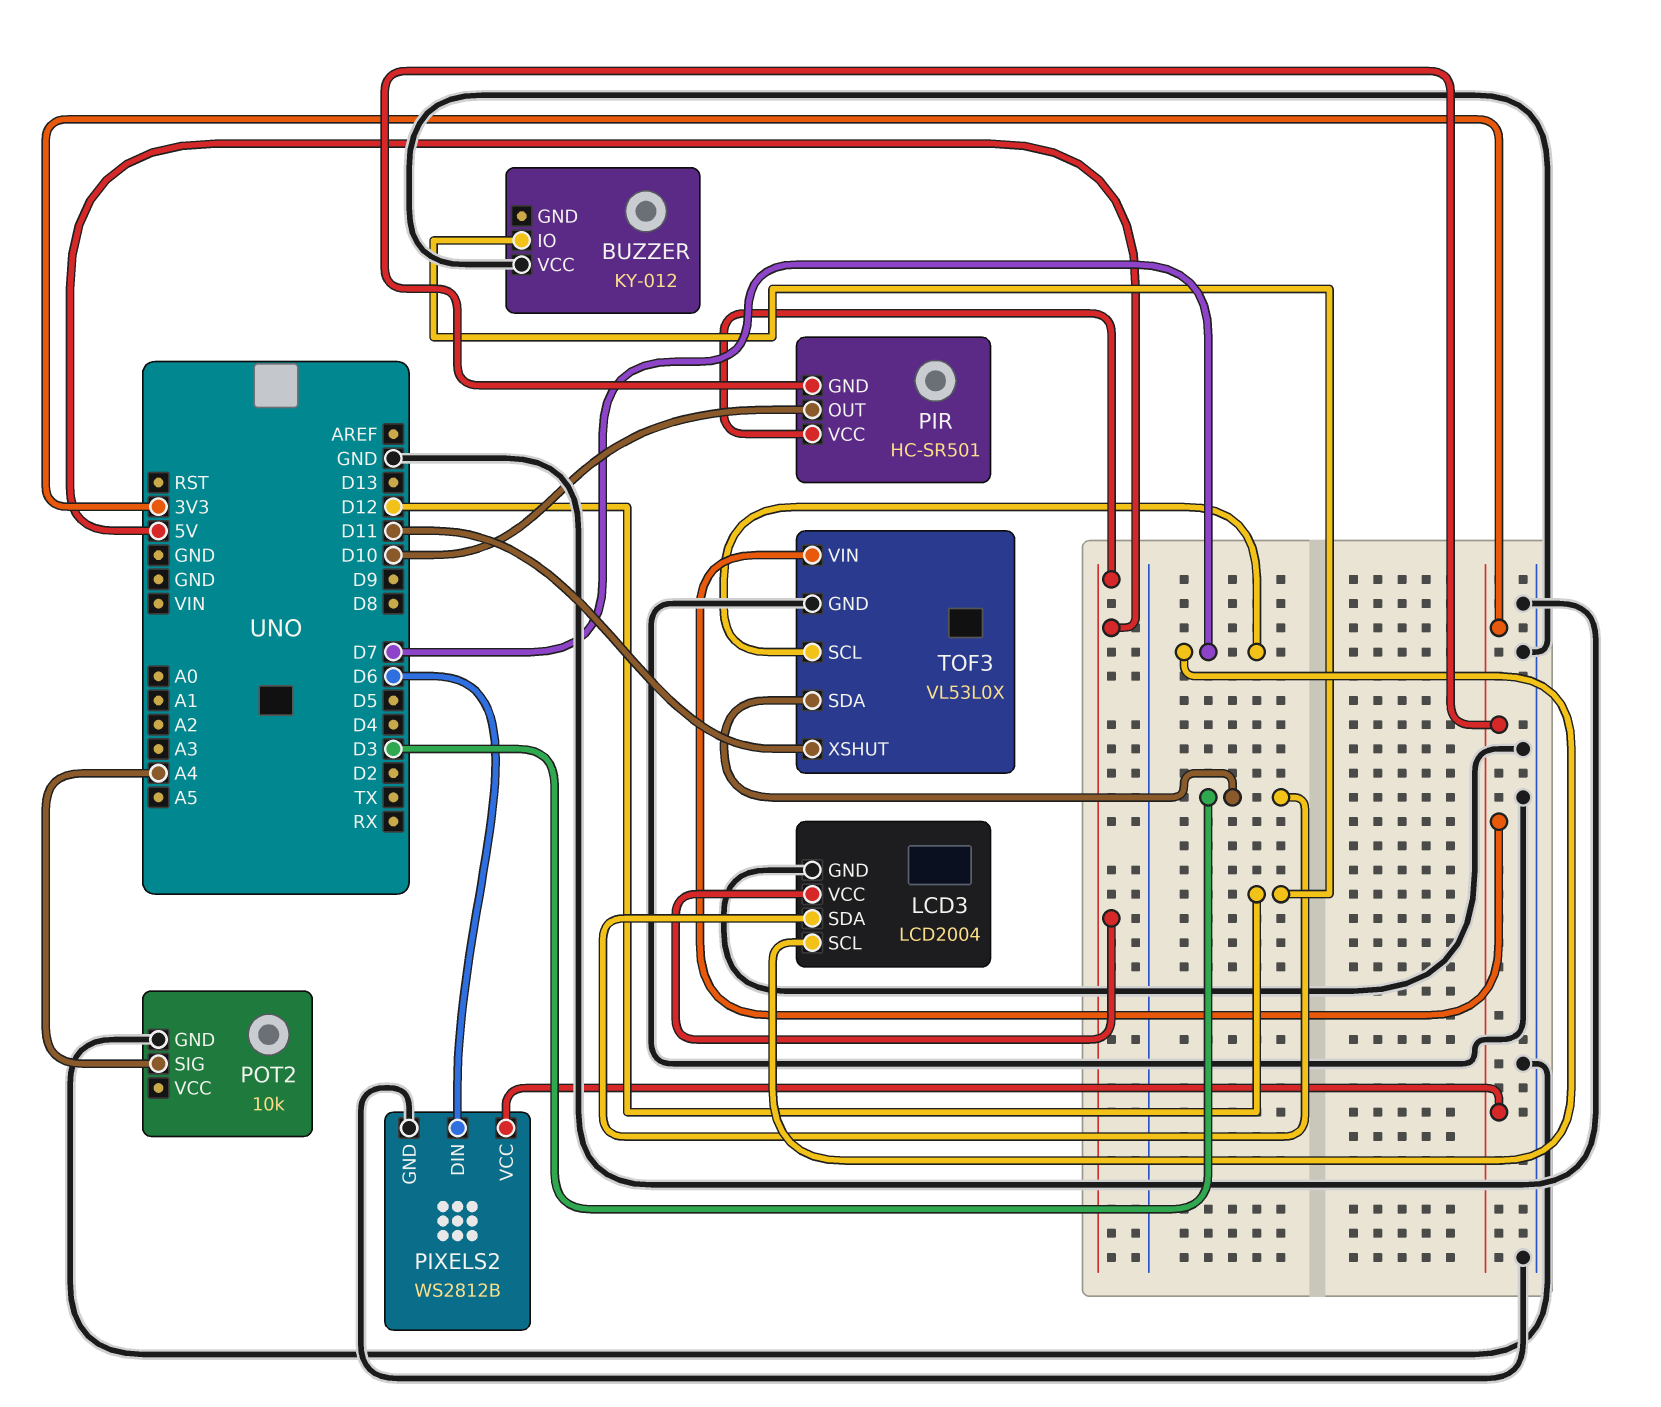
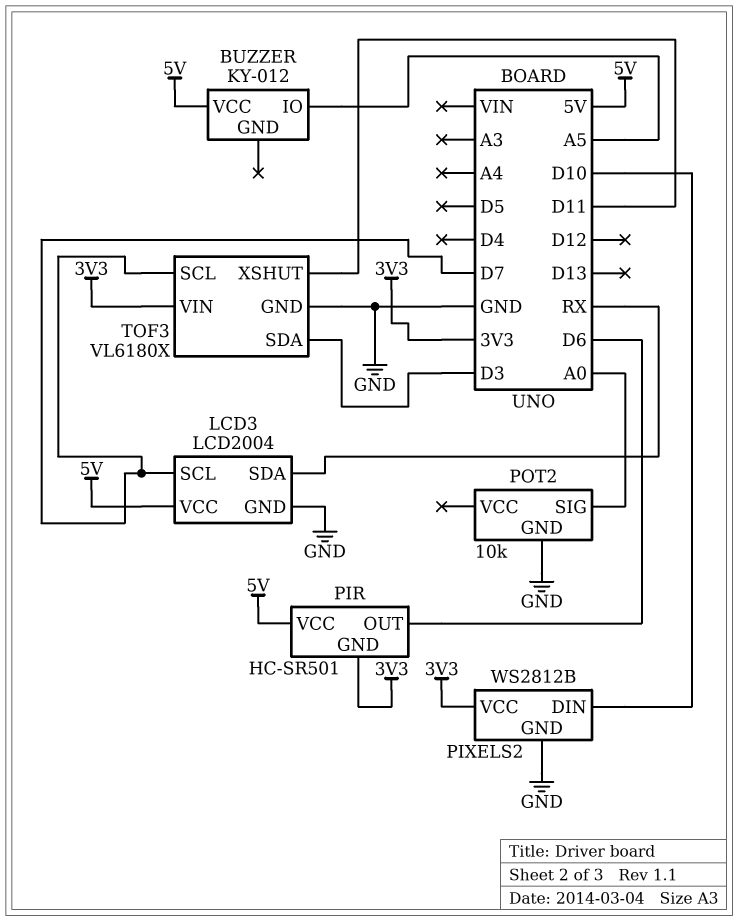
BUZZER pin IO: D12 -> A5
BUZZER pin VCC: GND -> 5V
LCD3 pin SDA: D3 -> RX
PIR pin OUT: D10 -> D6
PIXELS2 pin DIN: D6 -> D10
POT2 pin SIG: A4 -> A0
TOF3: VL53L0X -> VL6180X

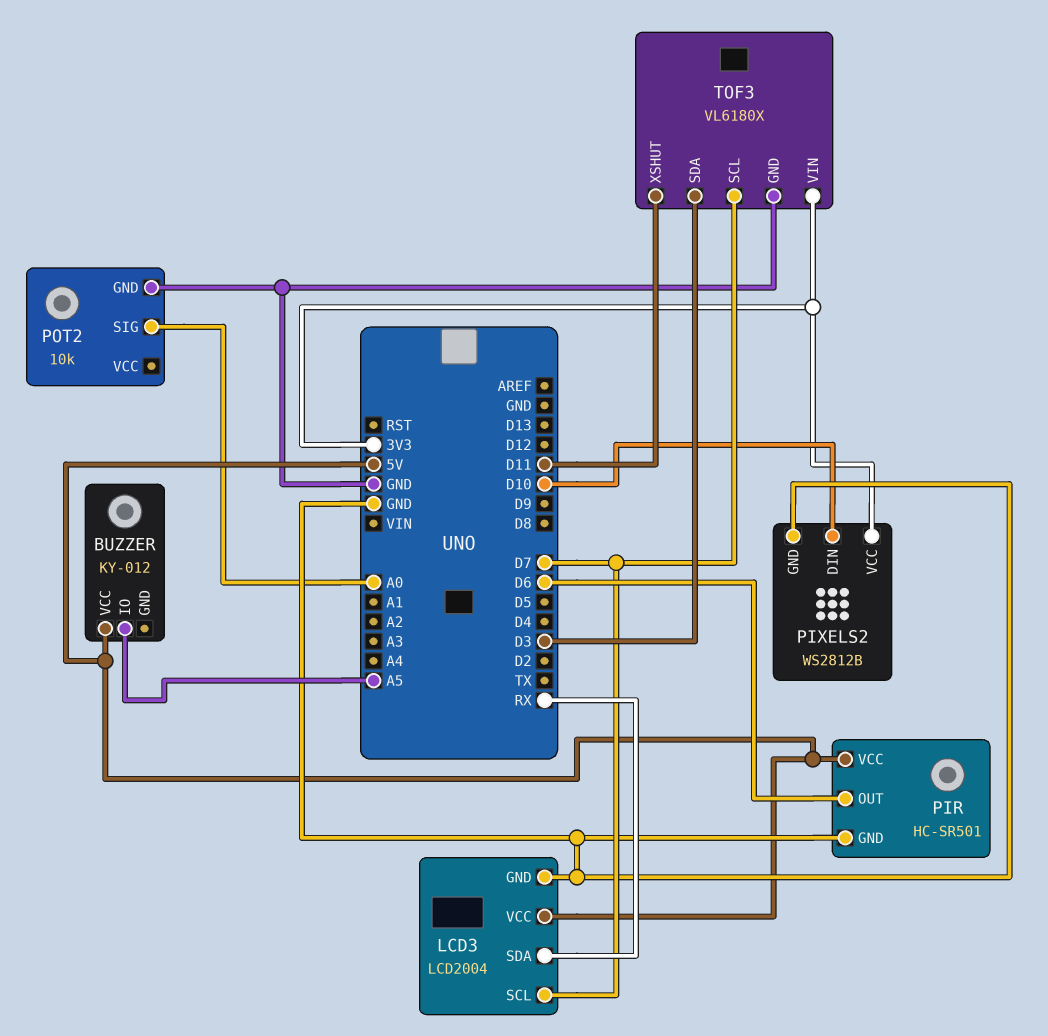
PIR pin GND: 3V3 -> GND

